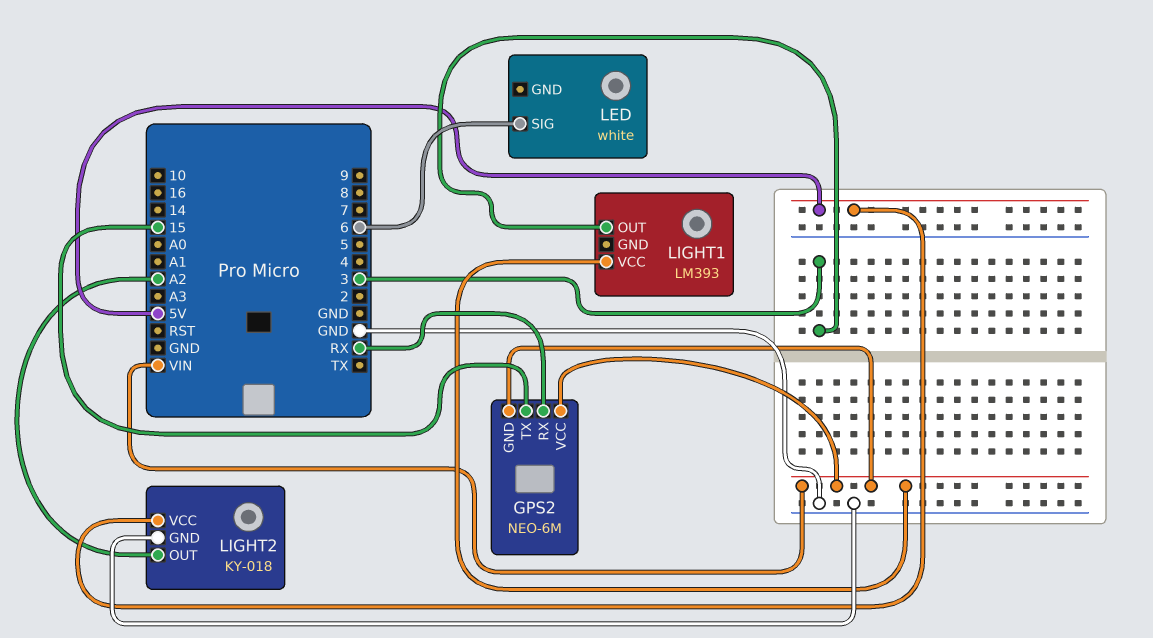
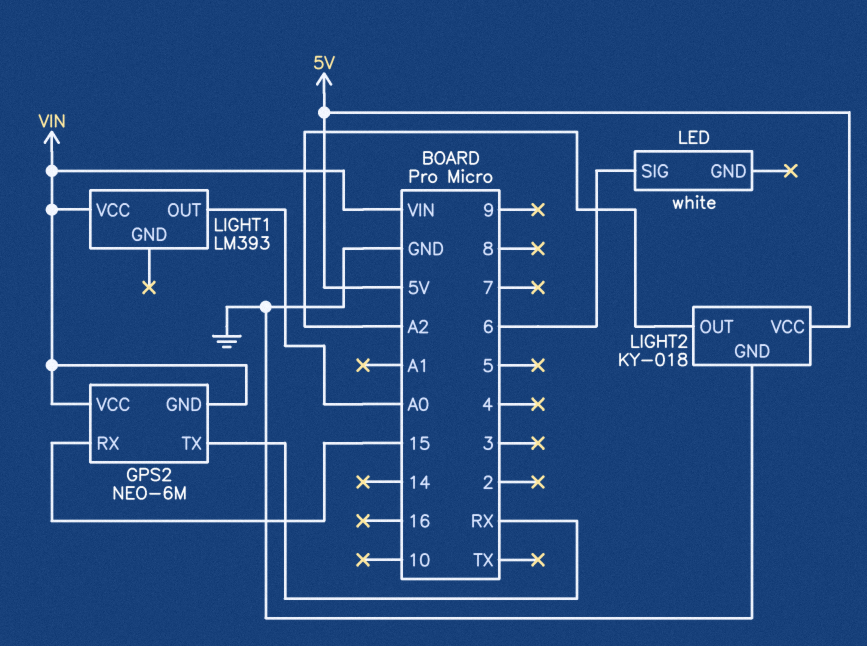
GPS2 pin RX: RX -> 15
GPS2 pin TX: 15 -> RX
LIGHT1 pin OUT: 3 -> A0

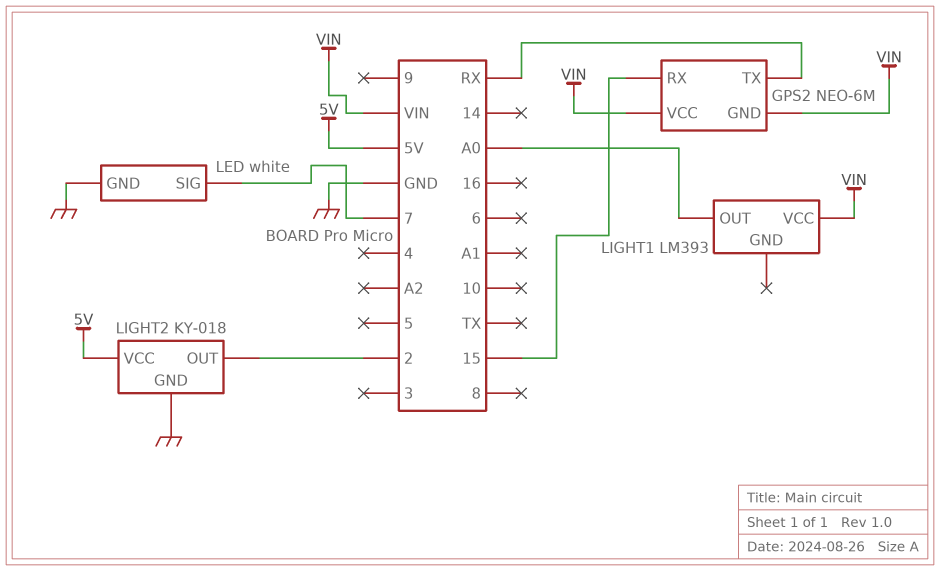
LED pin GND: none -> GND
LED pin SIG: 6 -> 7
LIGHT2 pin OUT: A2 -> 2

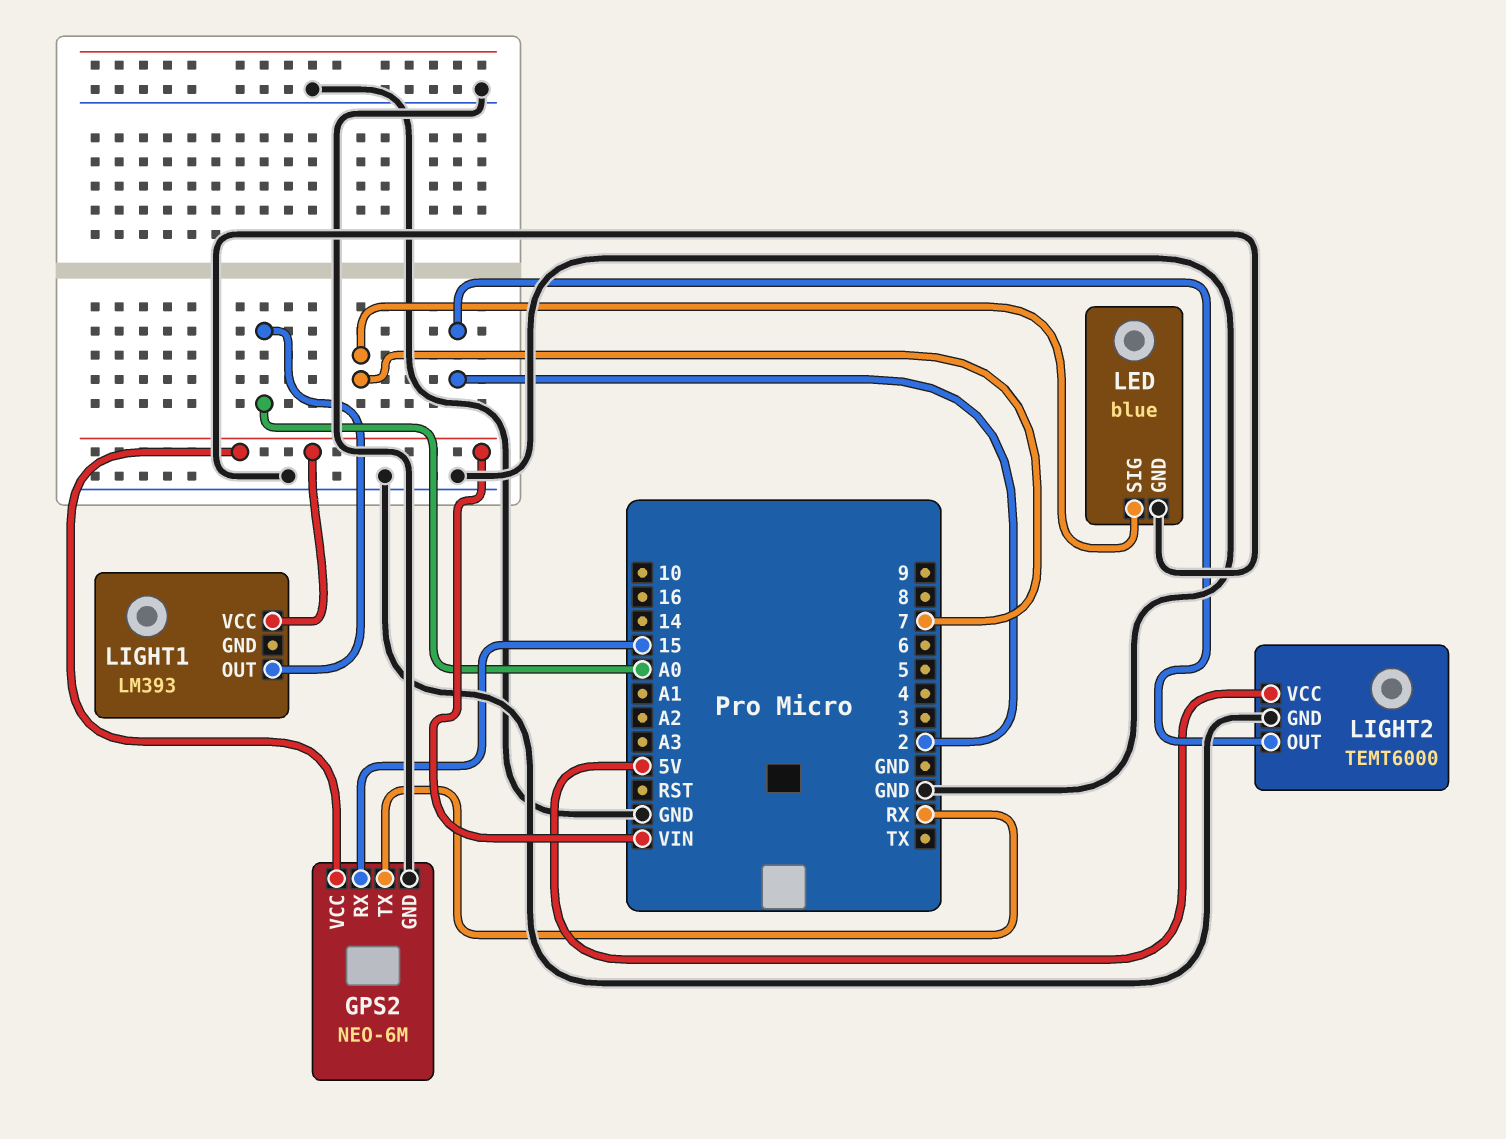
GPS2 pin GND: VIN -> GND
LED: white -> blue
LIGHT2: KY-018 -> TEMT6000

